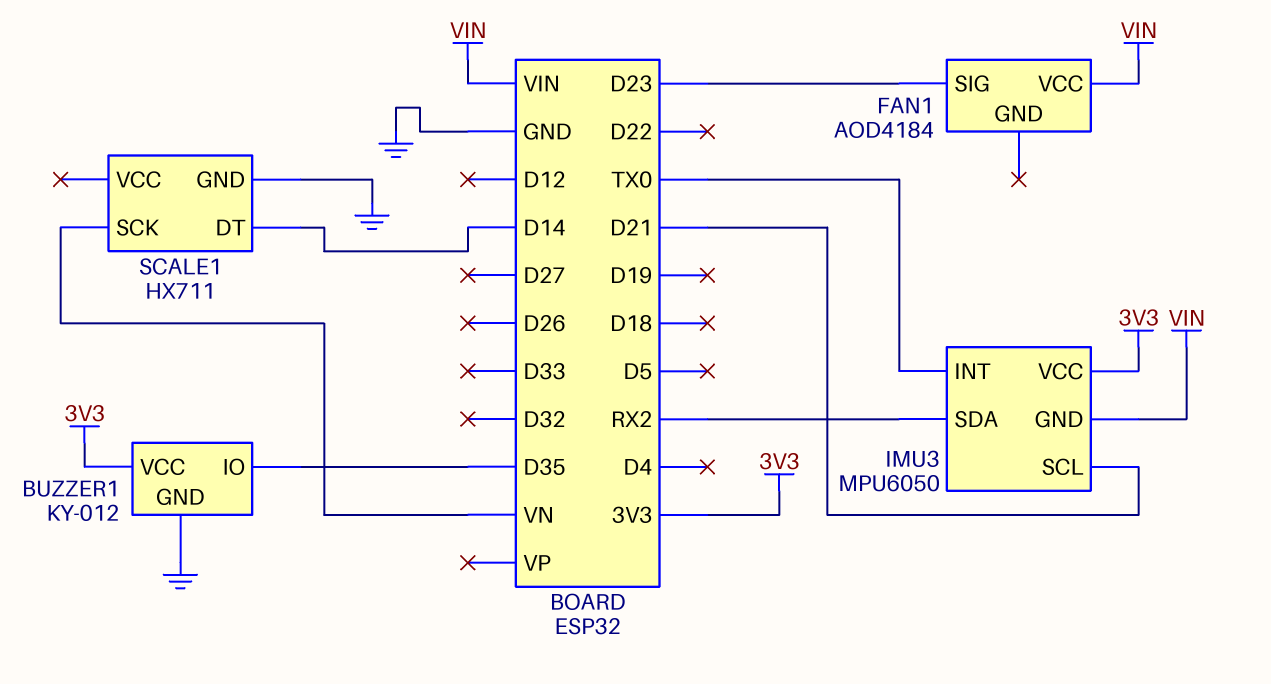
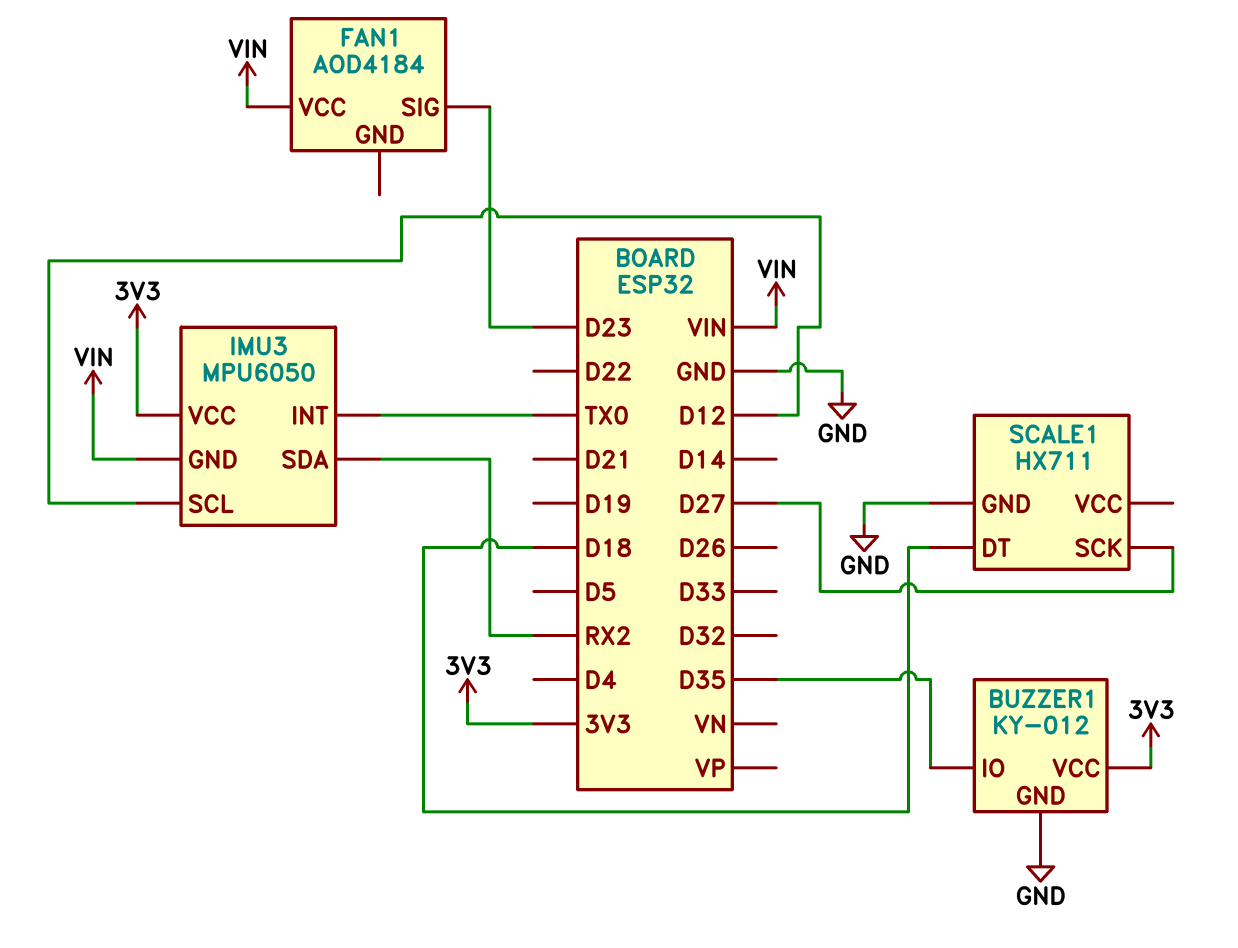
IMU3 pin SCL: D21 -> D12
SCALE1 pin DT: D14 -> D18
SCALE1 pin SCK: VN -> D27

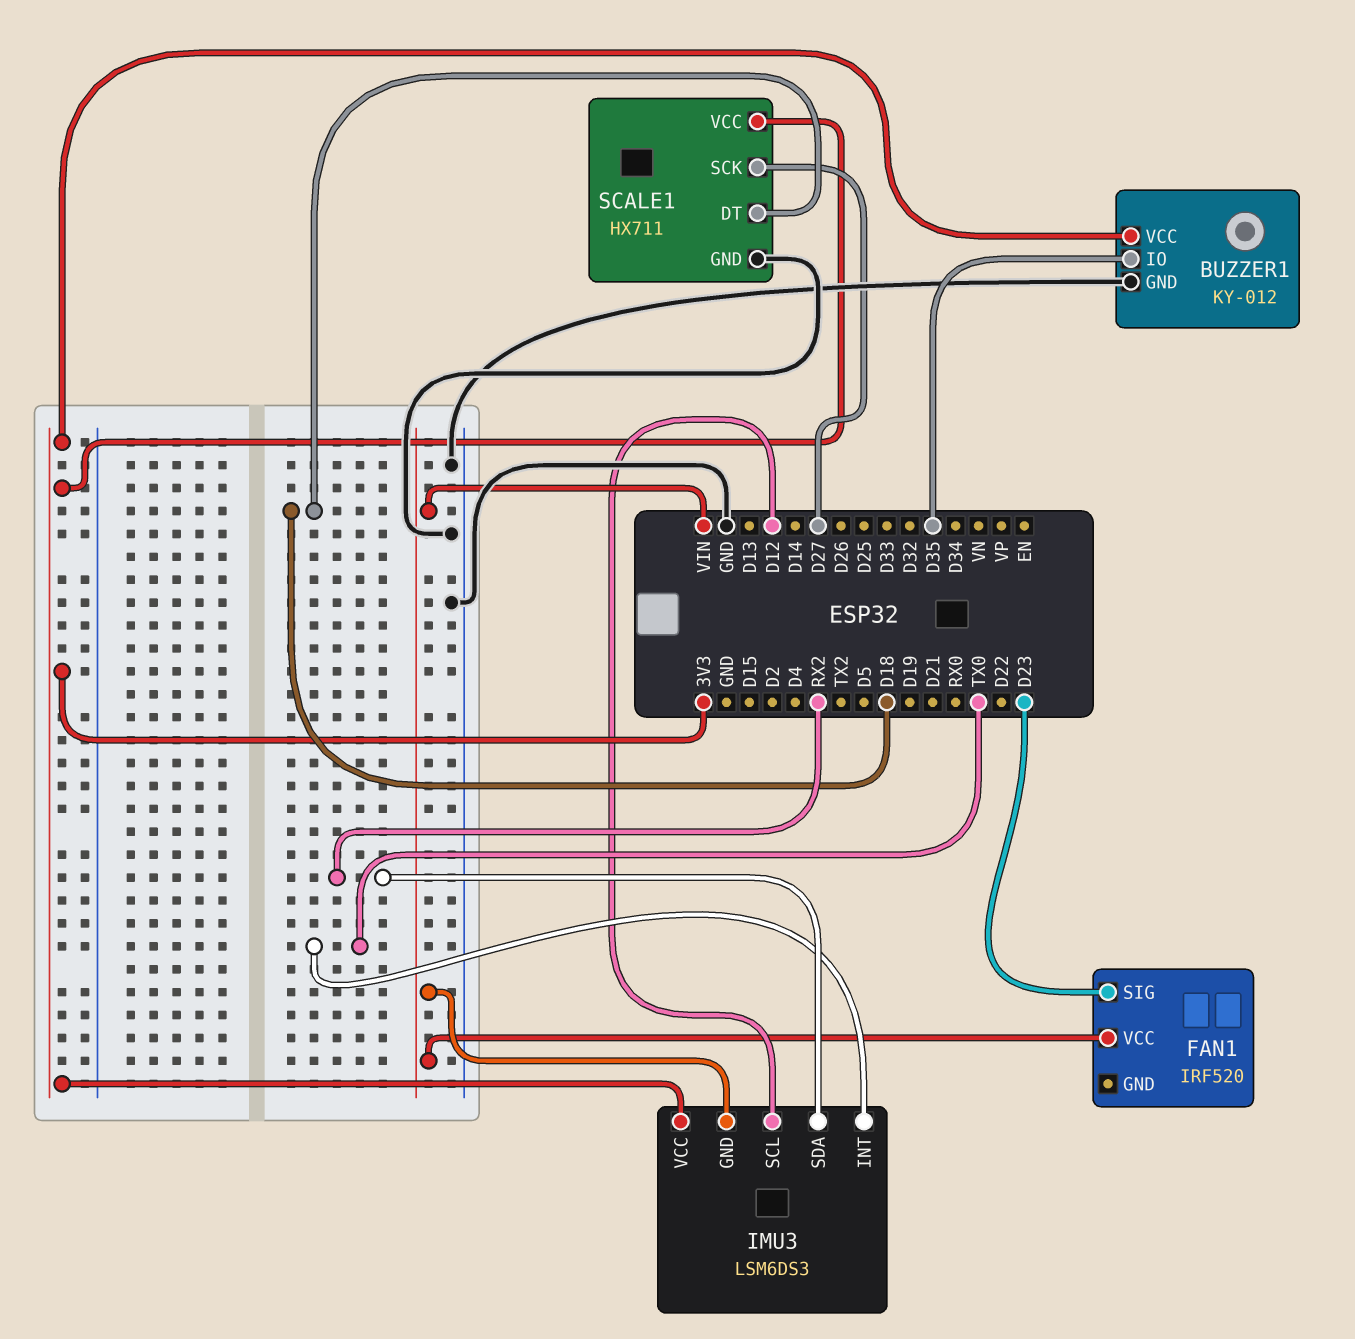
FAN1: AOD4184 -> IRF520
IMU3: MPU6050 -> LSM6DS3
SCALE1 pin VCC: none -> 3V3

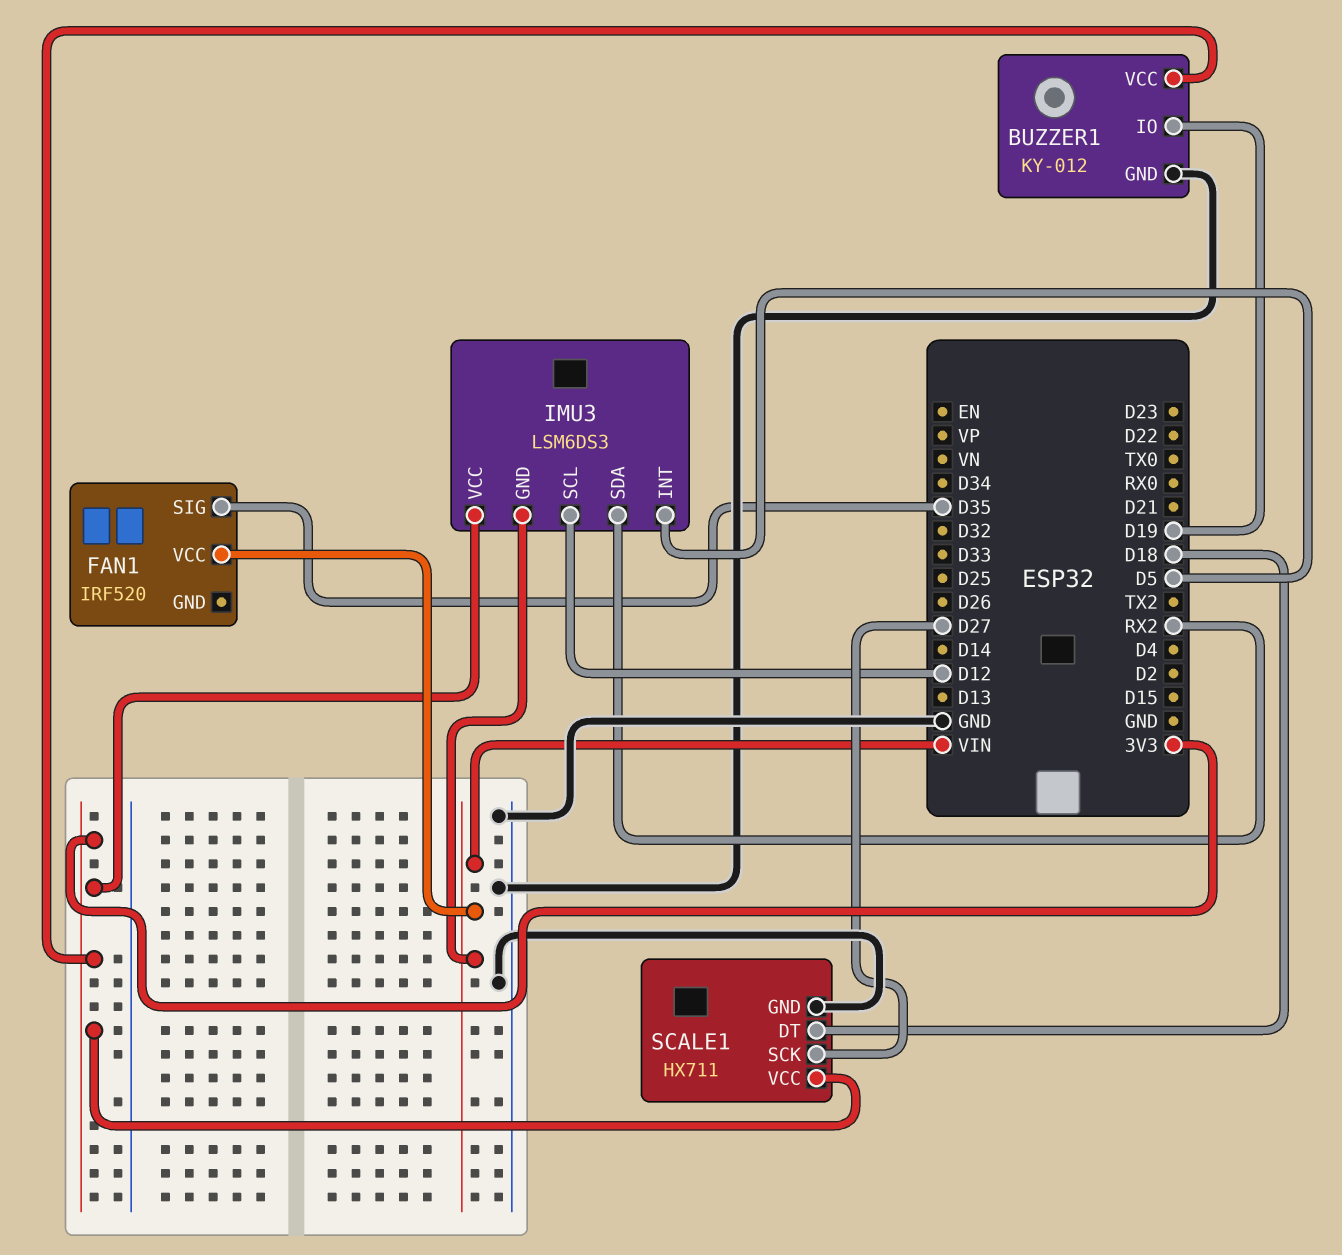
BUZZER1 pin IO: D35 -> D19
FAN1 pin SIG: D23 -> D35
IMU3 pin INT: TX0 -> D5

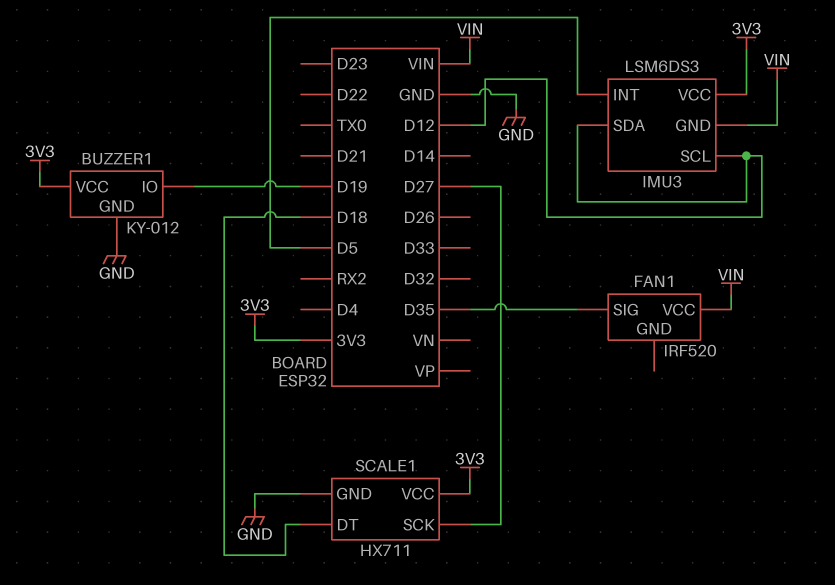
IMU3 pin SDA: RX2 -> D12

